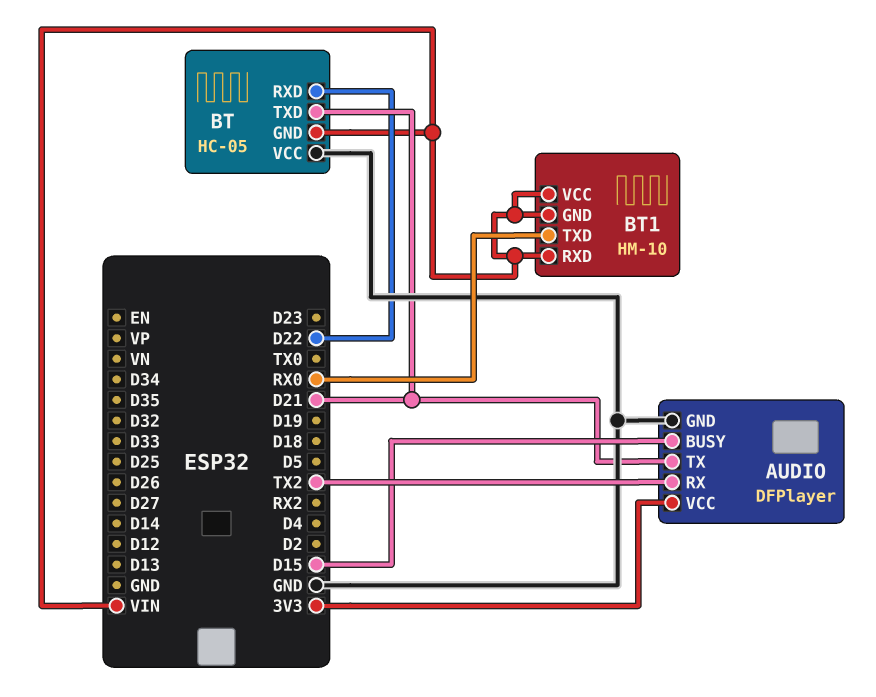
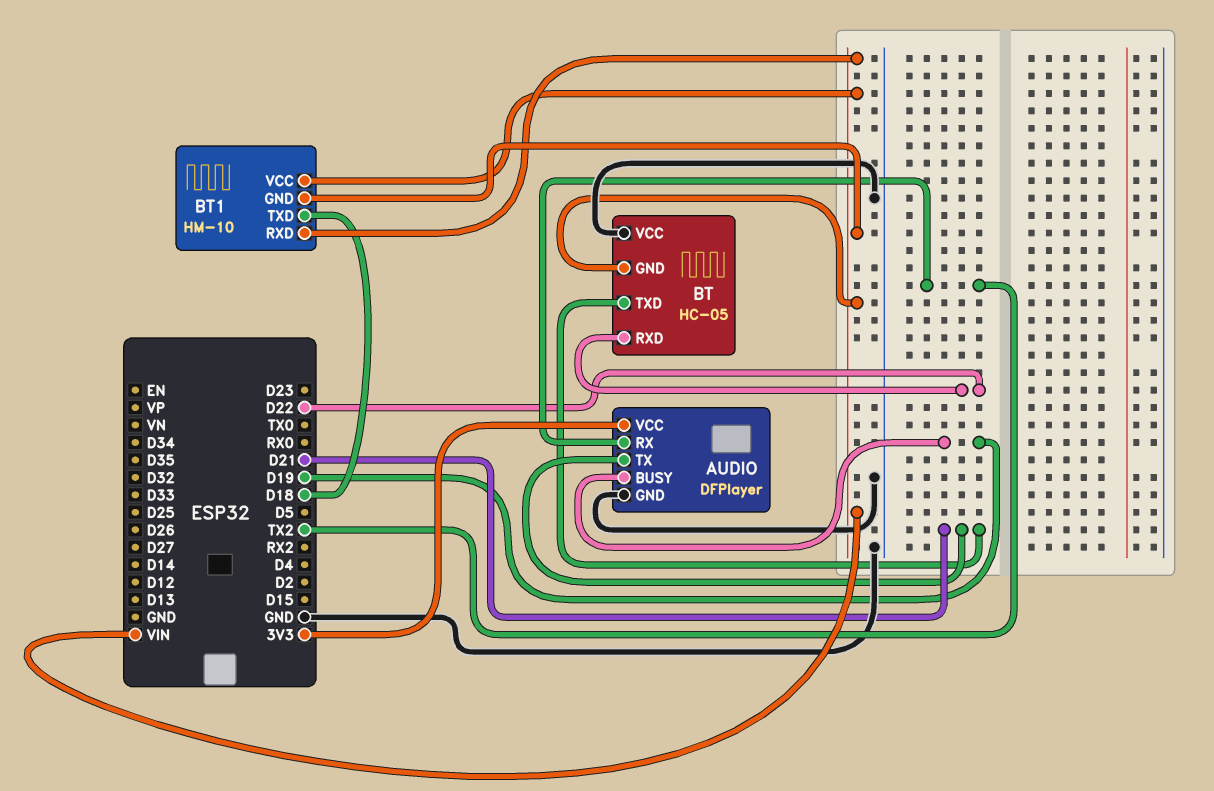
AUDIO pin BUSY: D15 -> D19
BT1 pin TXD: RX0 -> D18

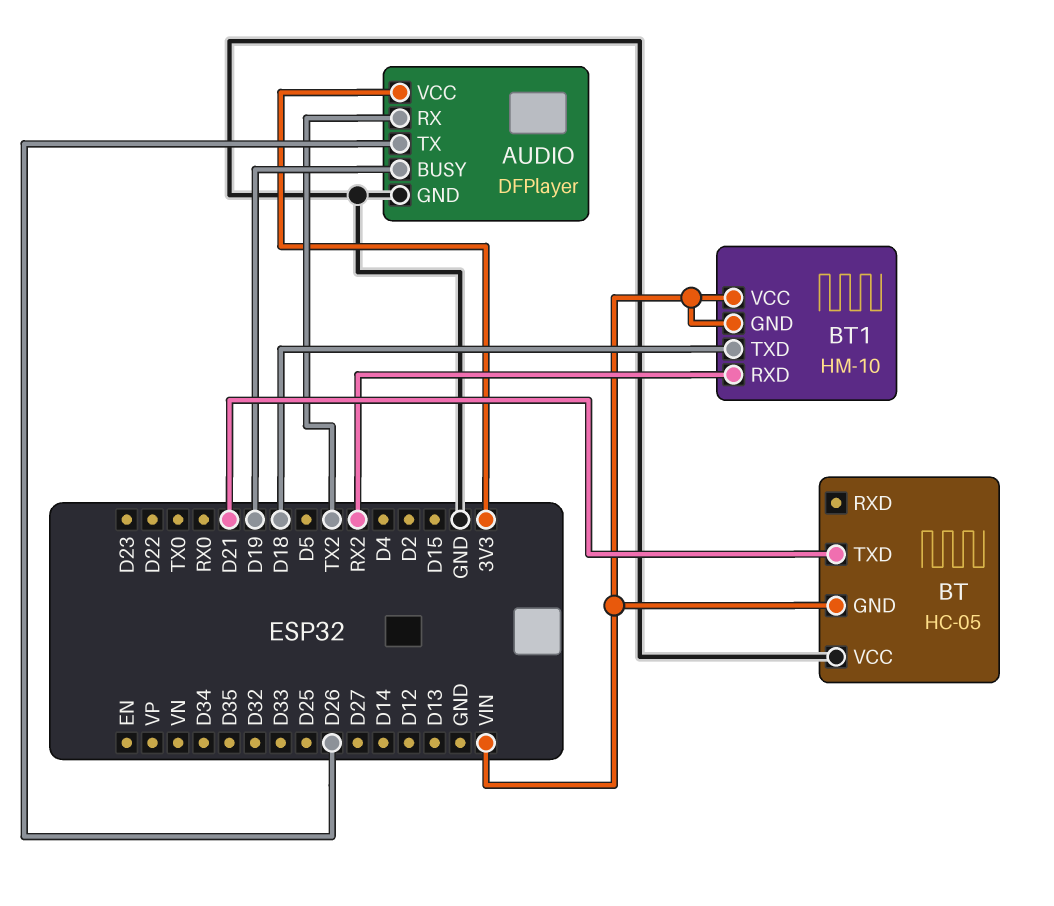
AUDIO pin TX: D21 -> D26
BT pin RXD: D22 -> none
BT1 pin RXD: VIN -> RX2

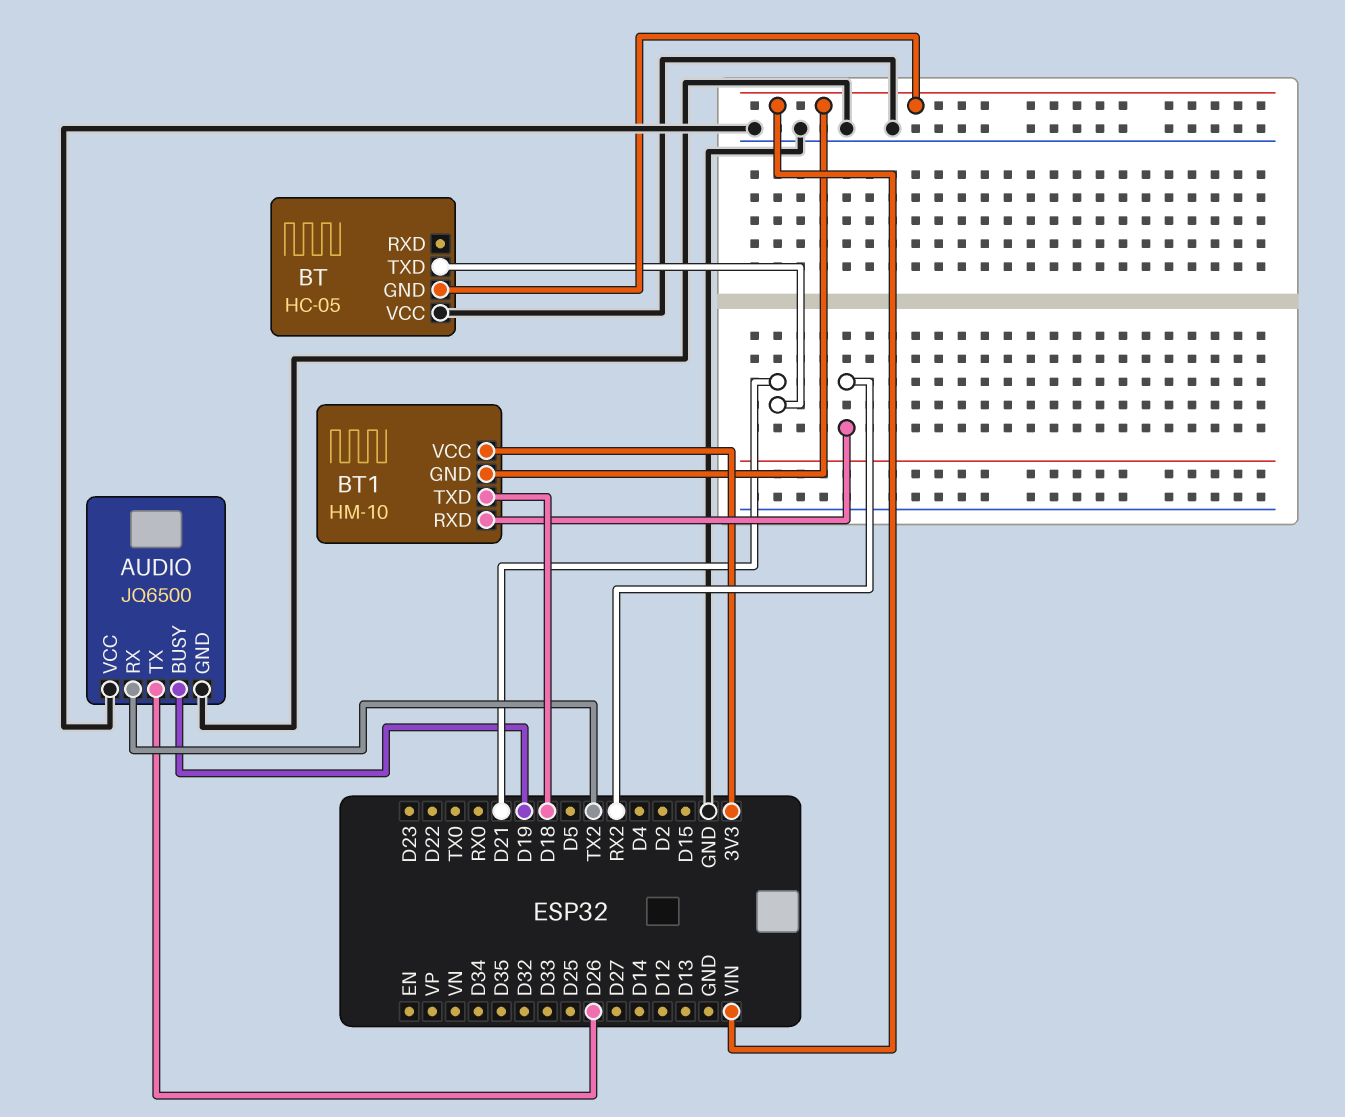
AUDIO: DFPlayer -> JQ6500
AUDIO pin VCC: 3V3 -> GND
BT1 pin VCC: VIN -> 3V3

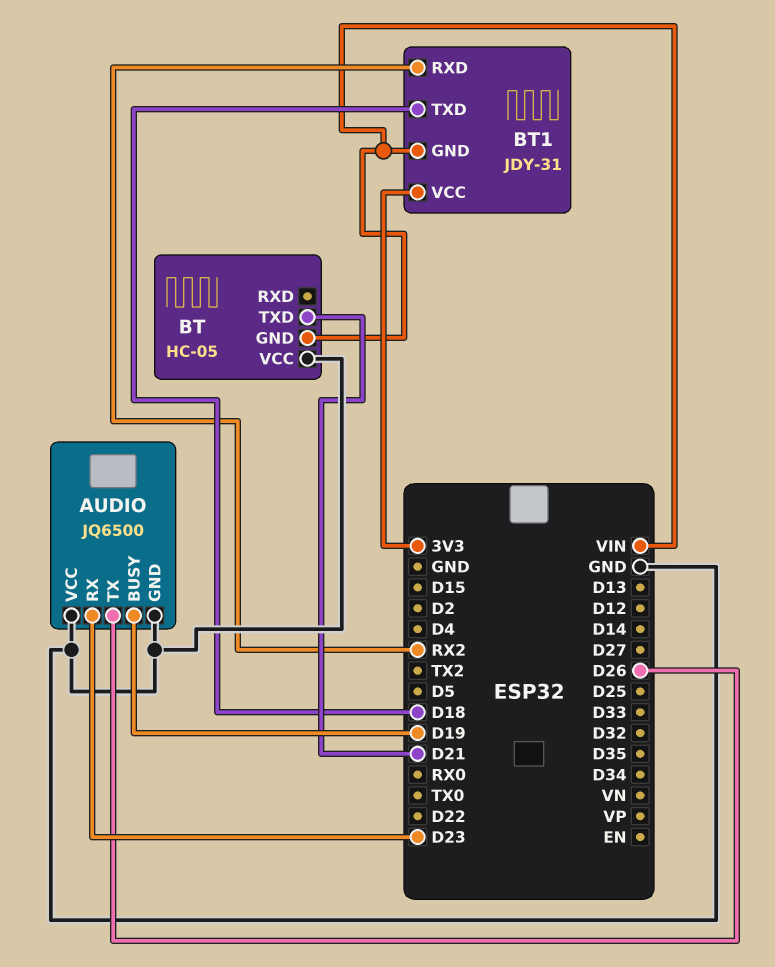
AUDIO pin RX: TX2 -> D23
BT1: HM-10 -> JDY-31

